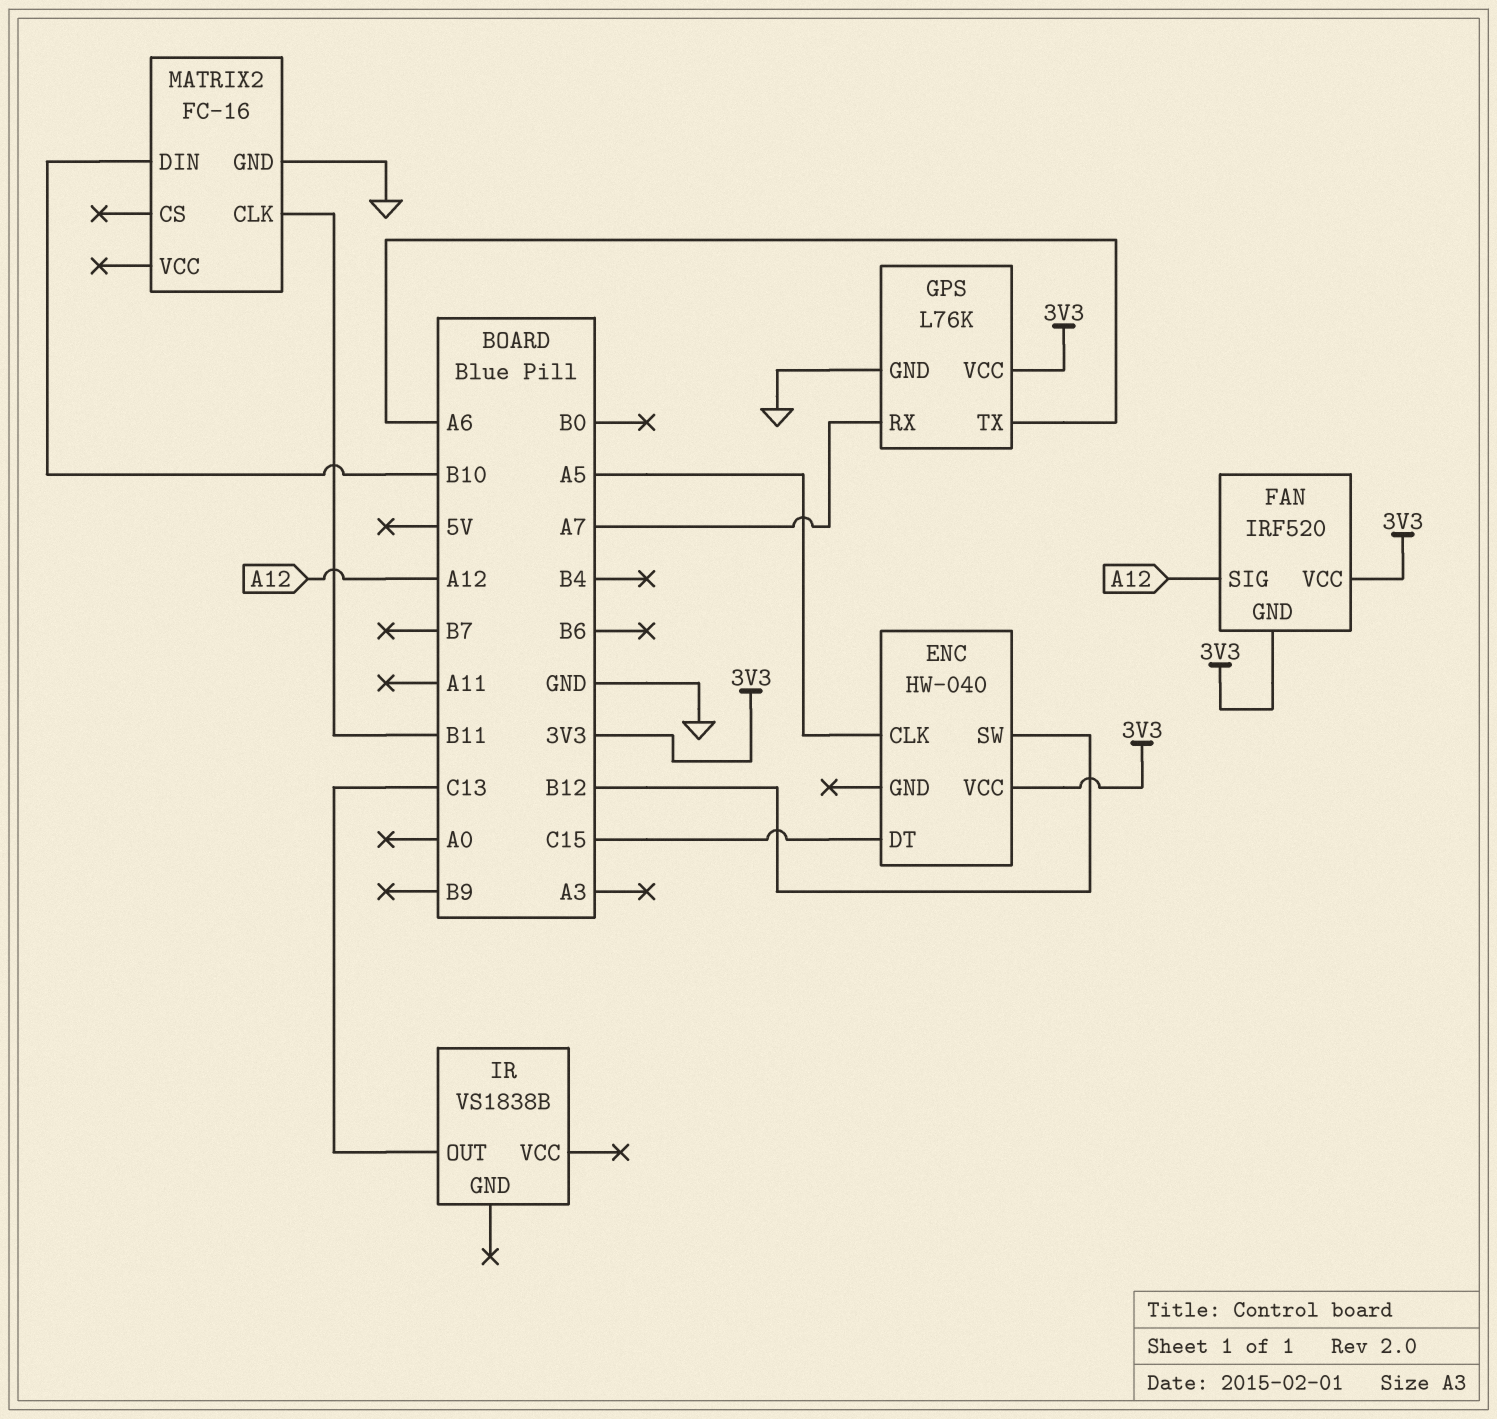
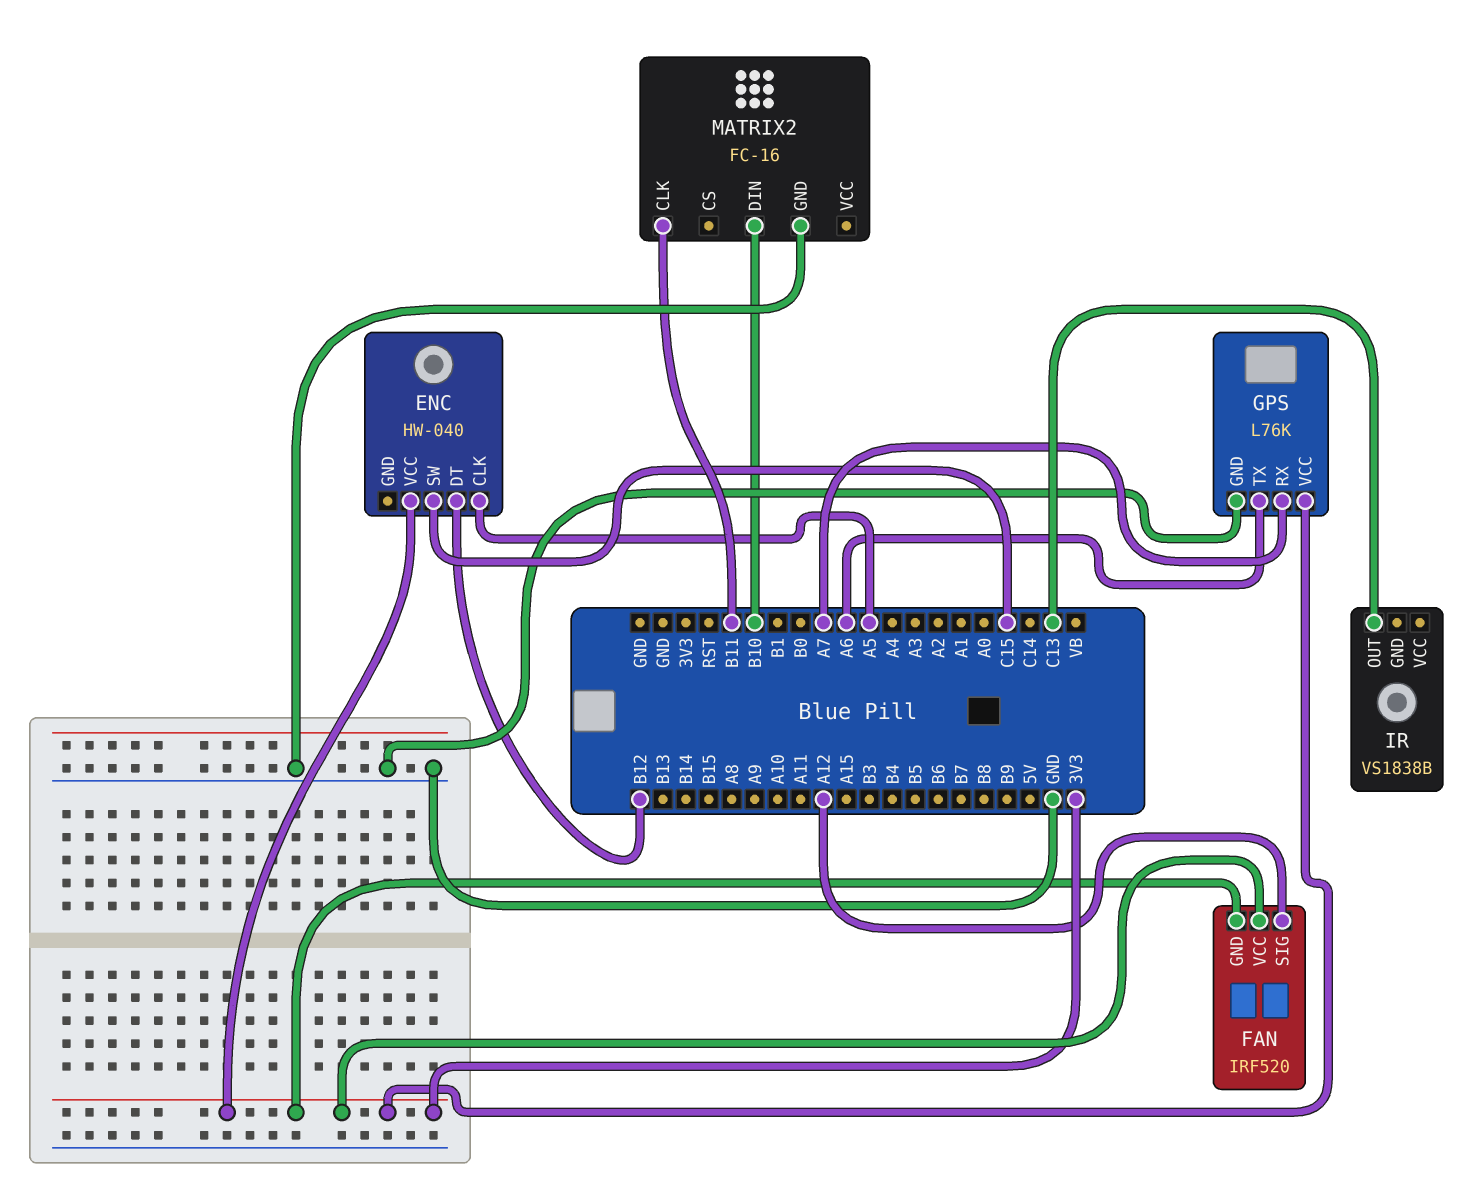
ENC pin DT: C15 -> B12
ENC pin SW: B12 -> C15

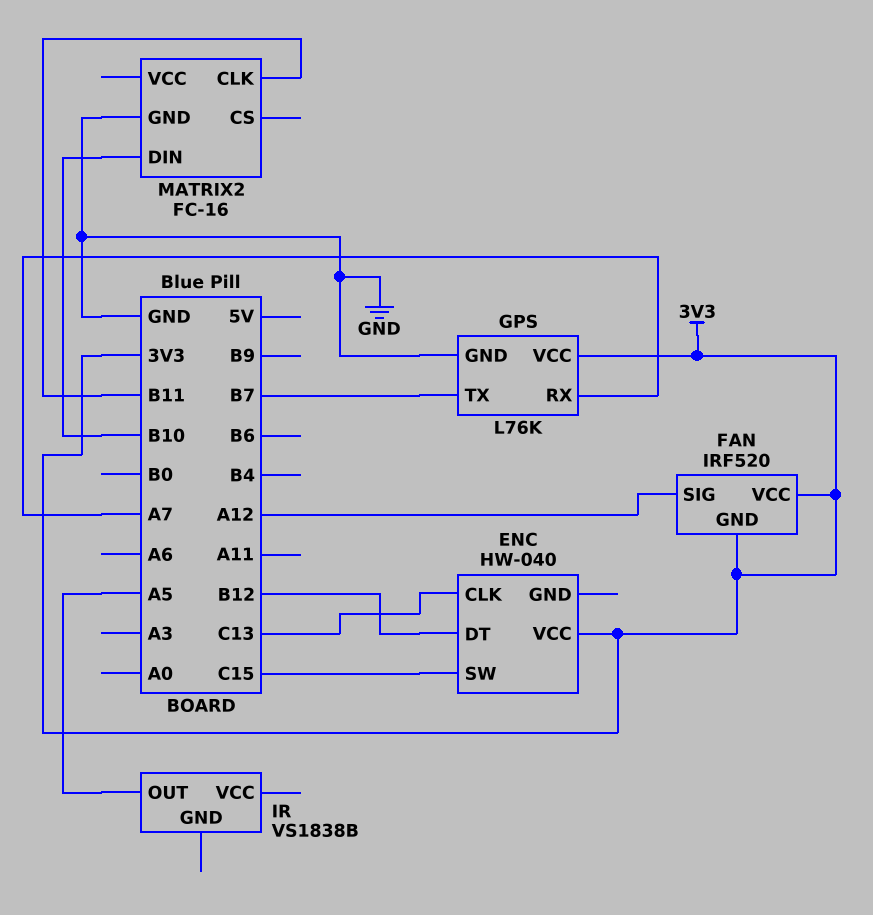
ENC pin CLK: A5 -> C13
GPS pin TX: A6 -> B7
IR pin OUT: C13 -> A5

